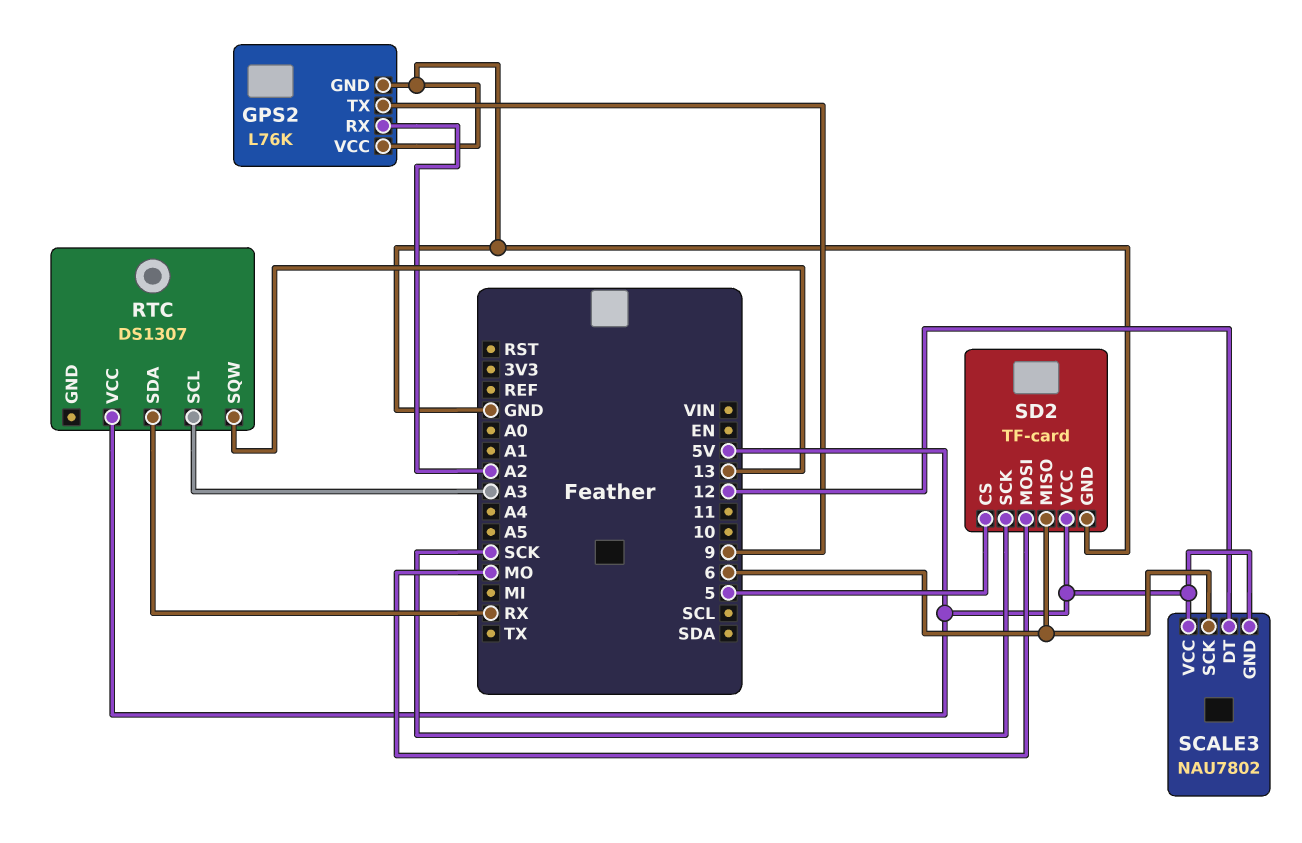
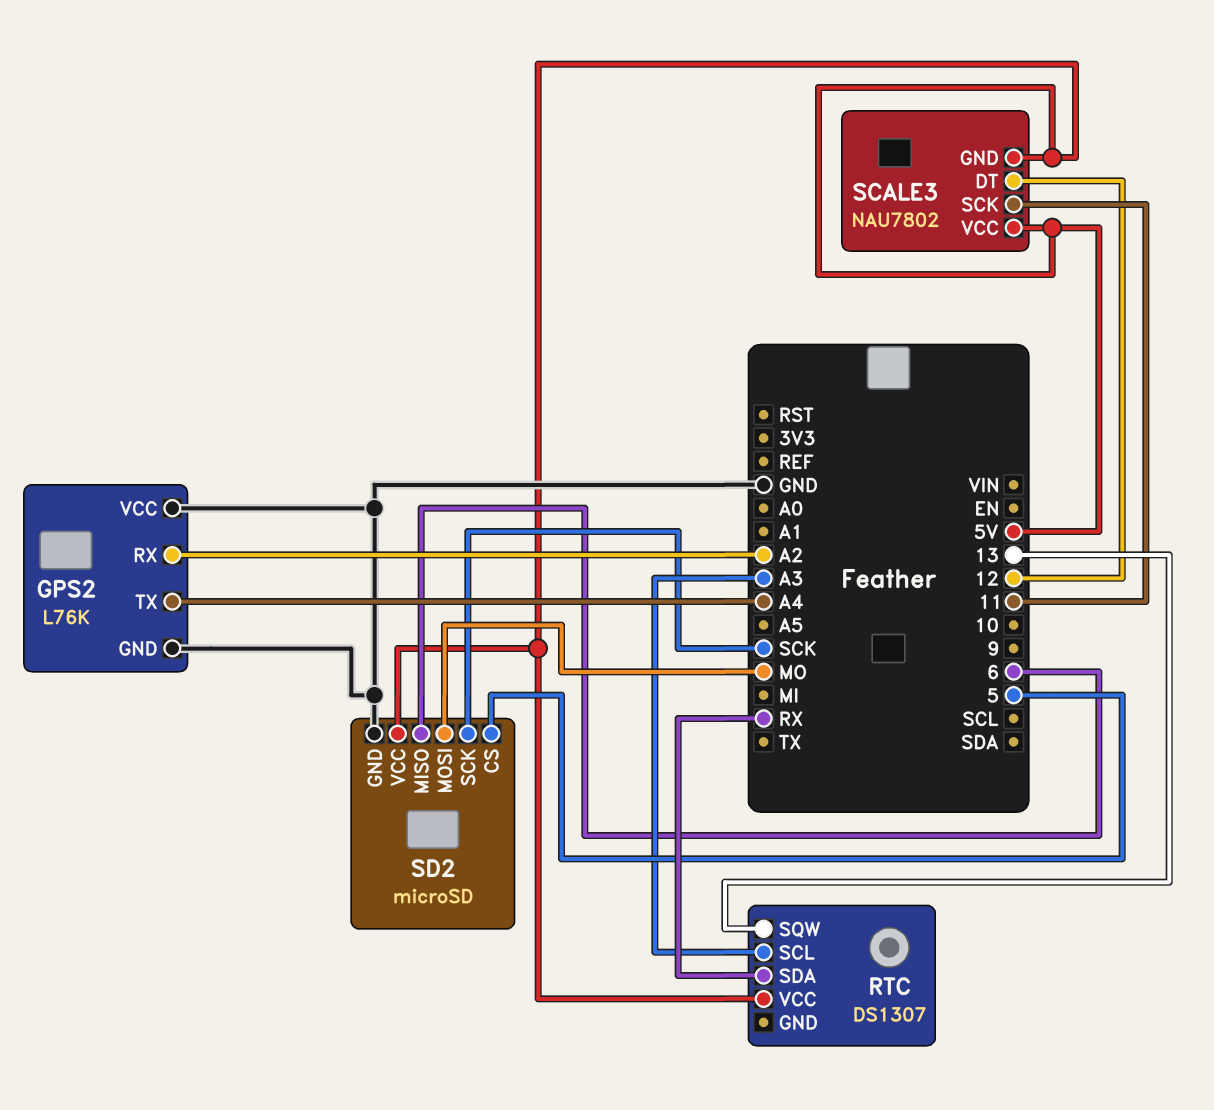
GPS2 pin TX: 9 -> A4
SCALE3 pin SCK: 6 -> 11
SD2: TF-card -> microSD

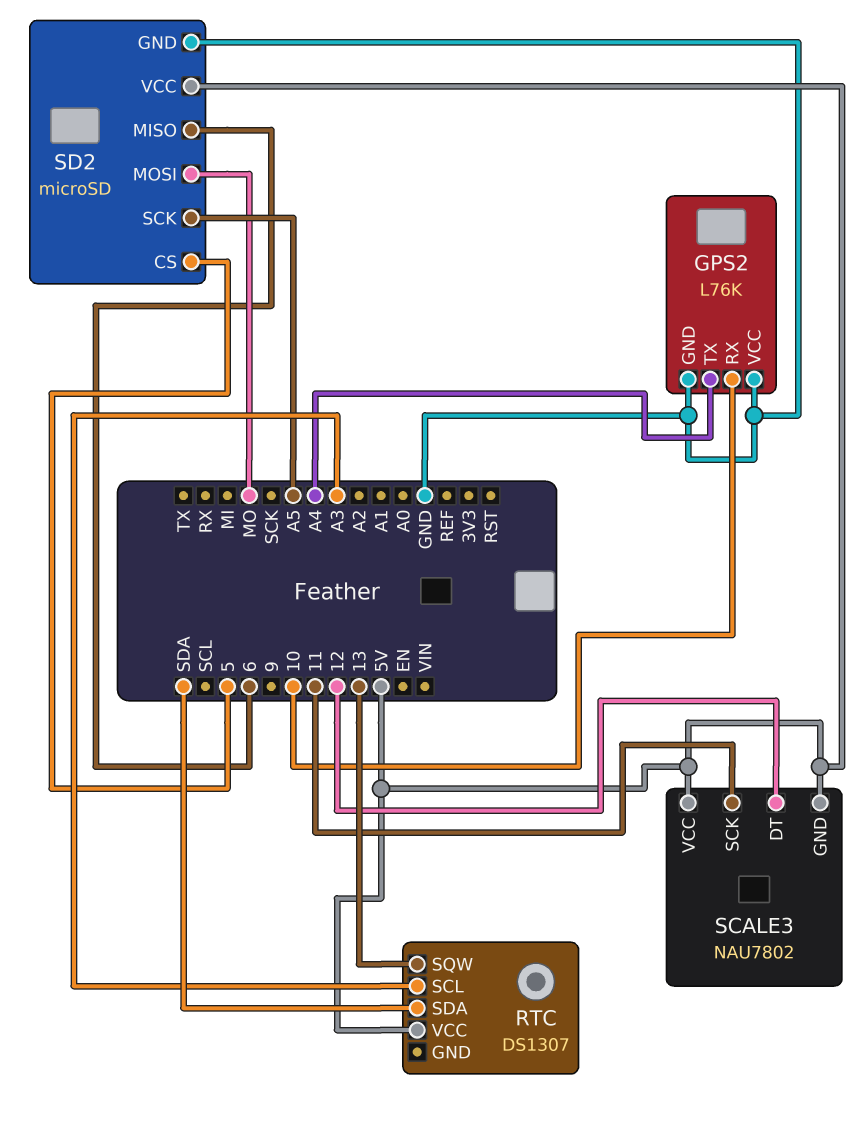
GPS2 pin RX: A2 -> 10
RTC pin SDA: RX -> SDA
SD2 pin SCK: SCK -> A5

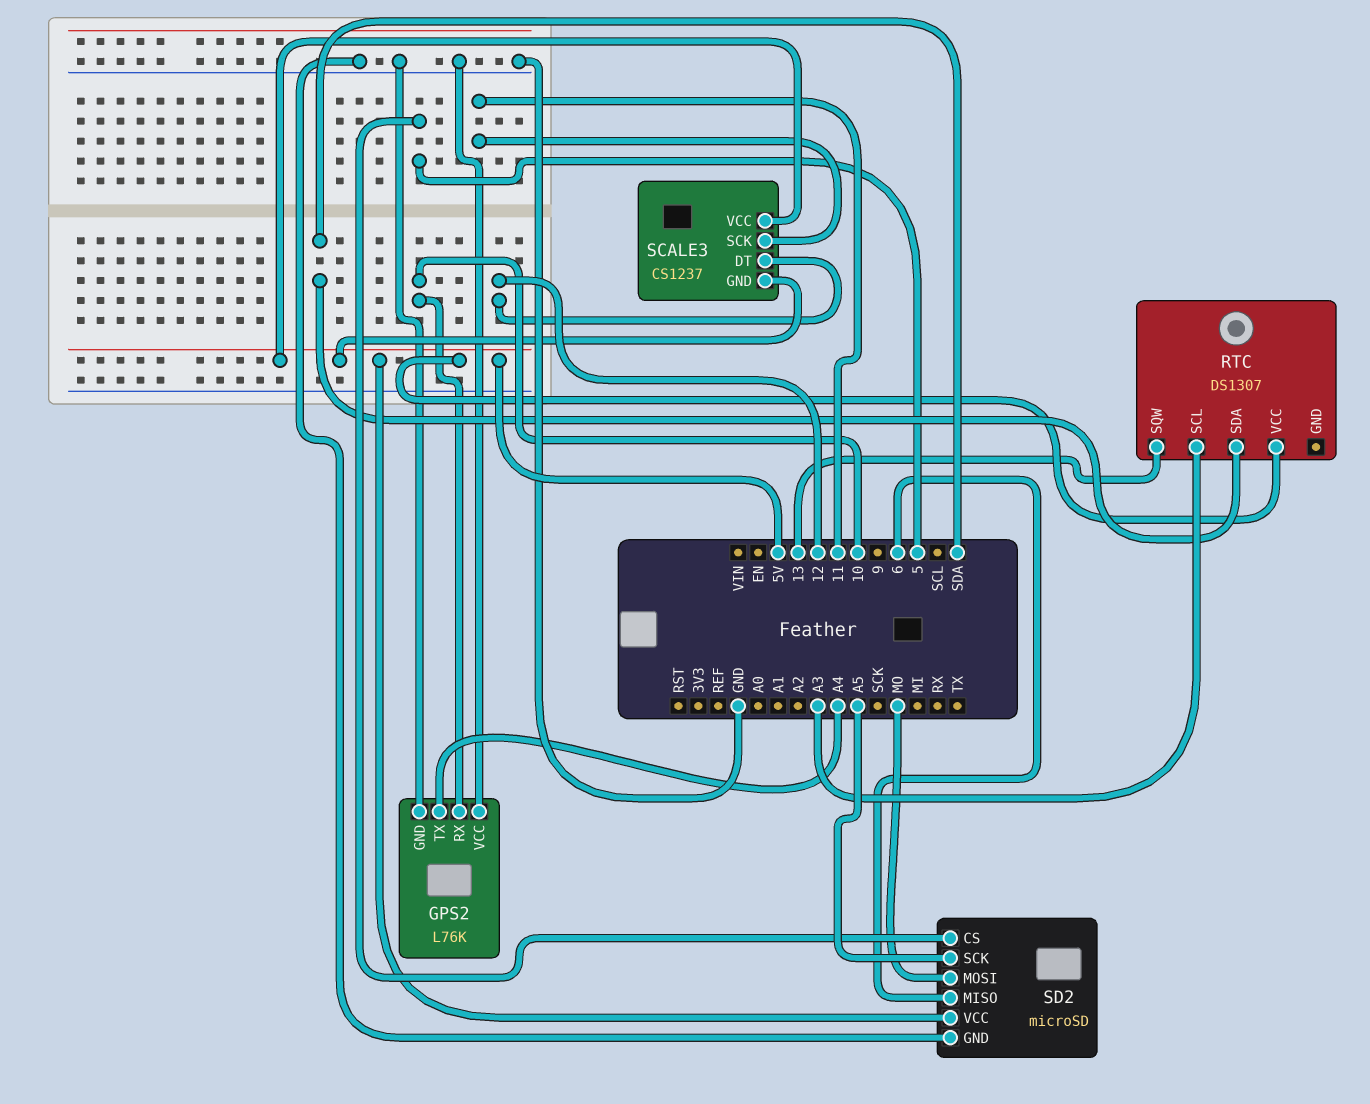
SCALE3: NAU7802 -> CS1237

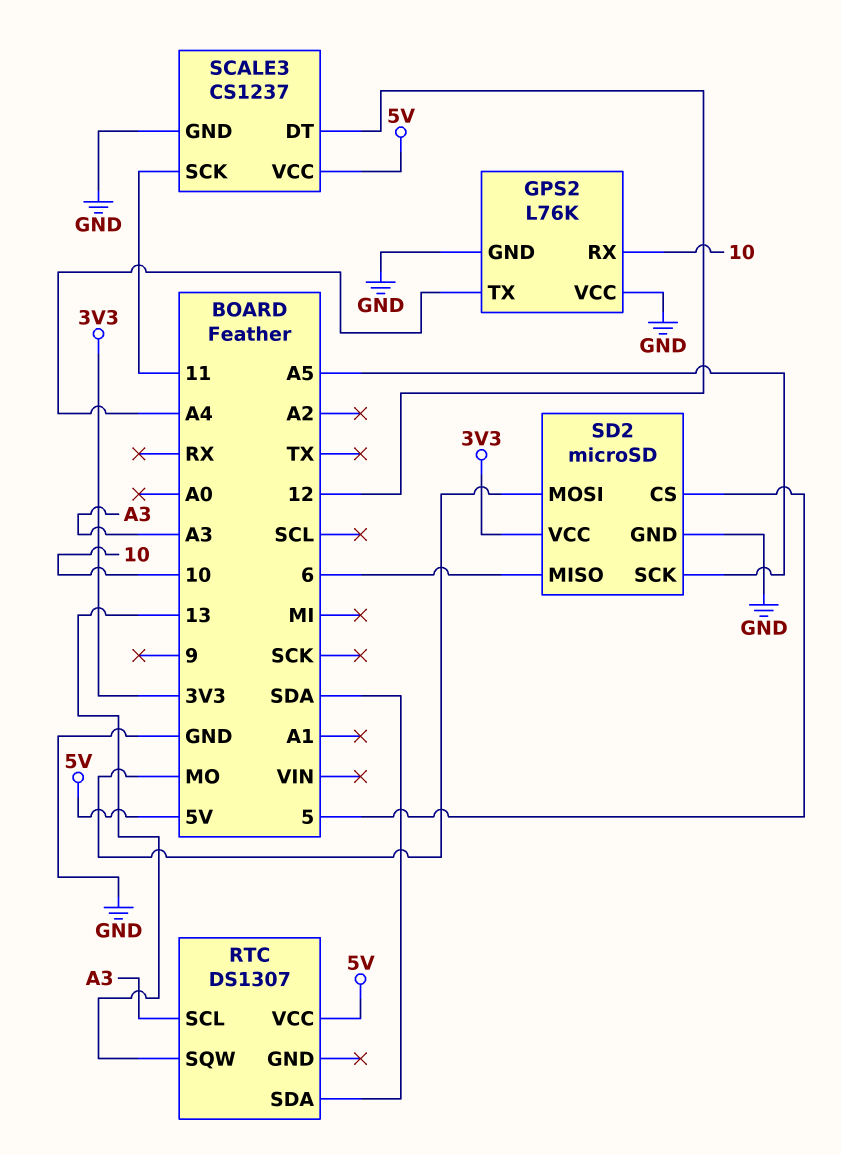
SCALE3 pin GND: 5V -> GND
SD2 pin VCC: 5V -> 3V3

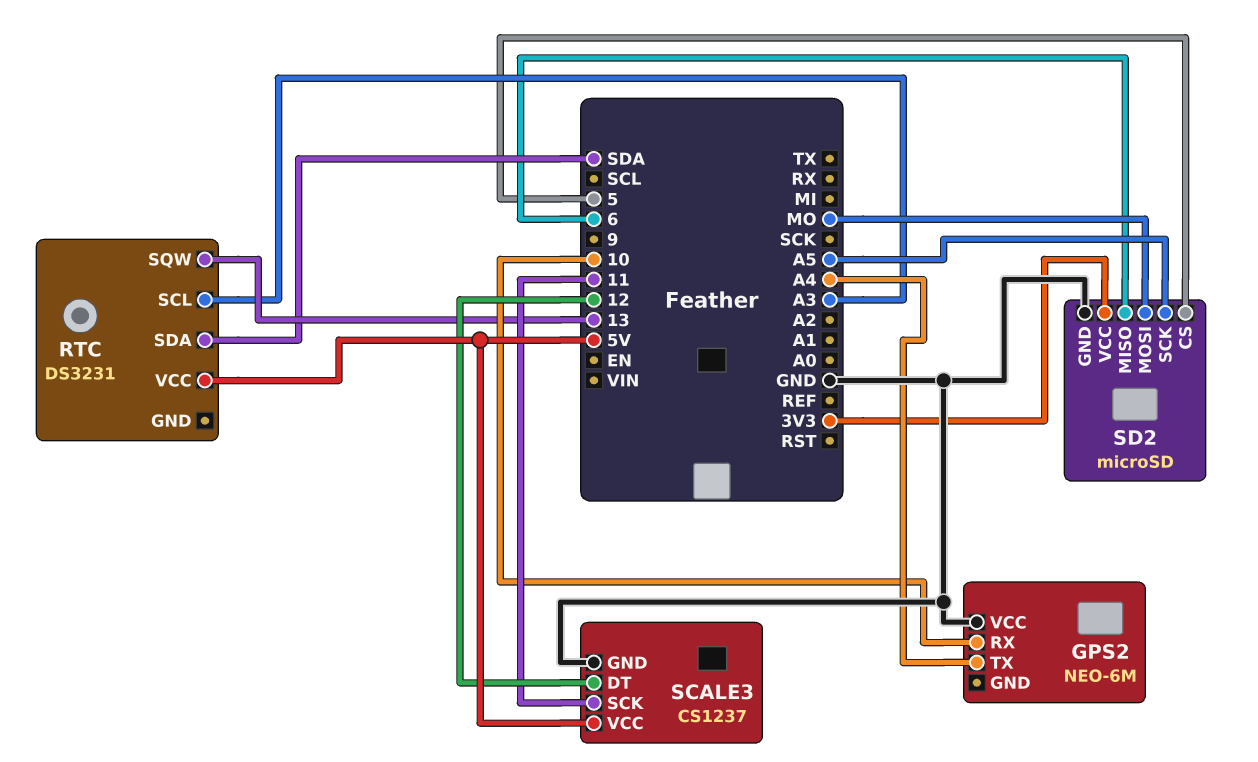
GPS2: L76K -> NEO-6M
GPS2 pin GND: GND -> none
RTC: DS1307 -> DS3231

